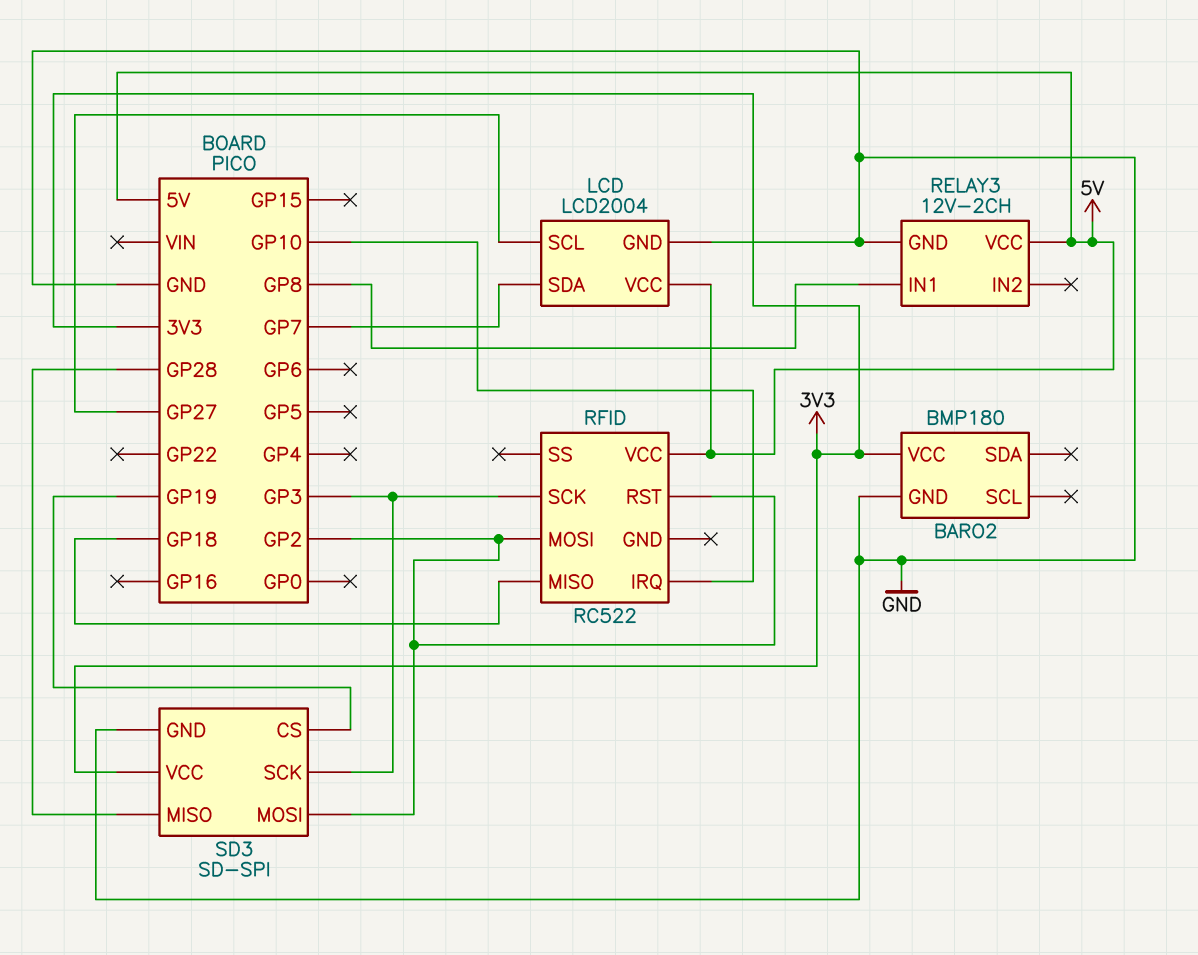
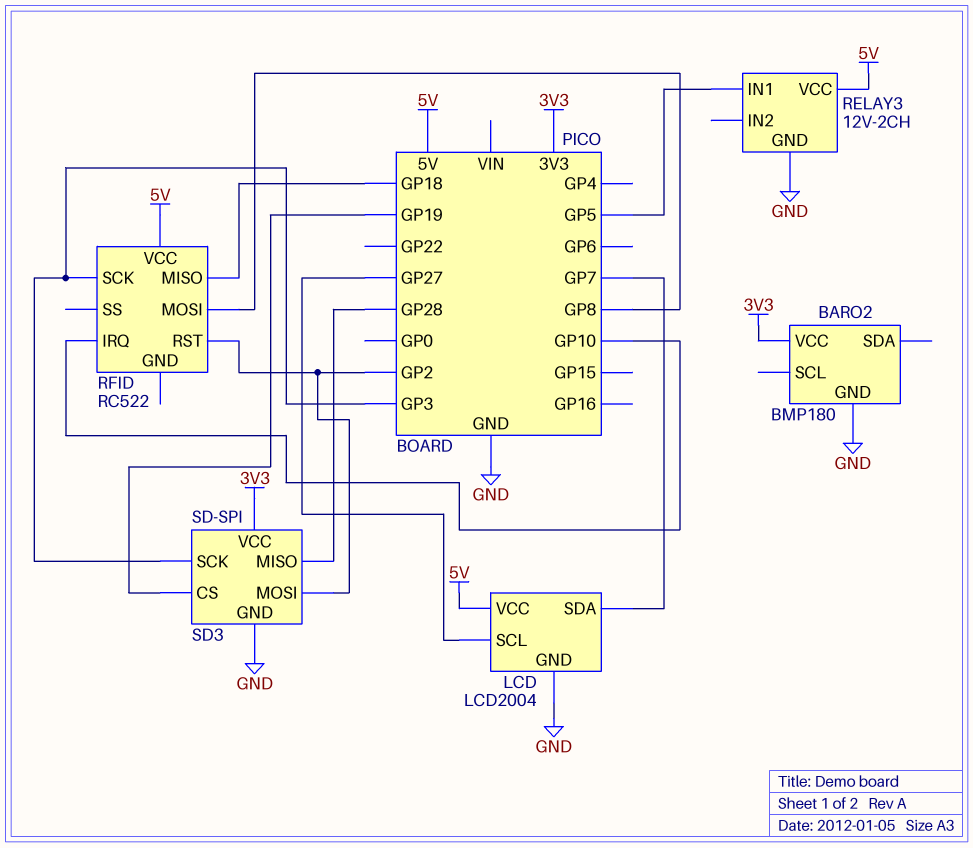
RELAY3 pin IN1: GP8 -> GP5
RFID pin MOSI: GP2 -> GP8

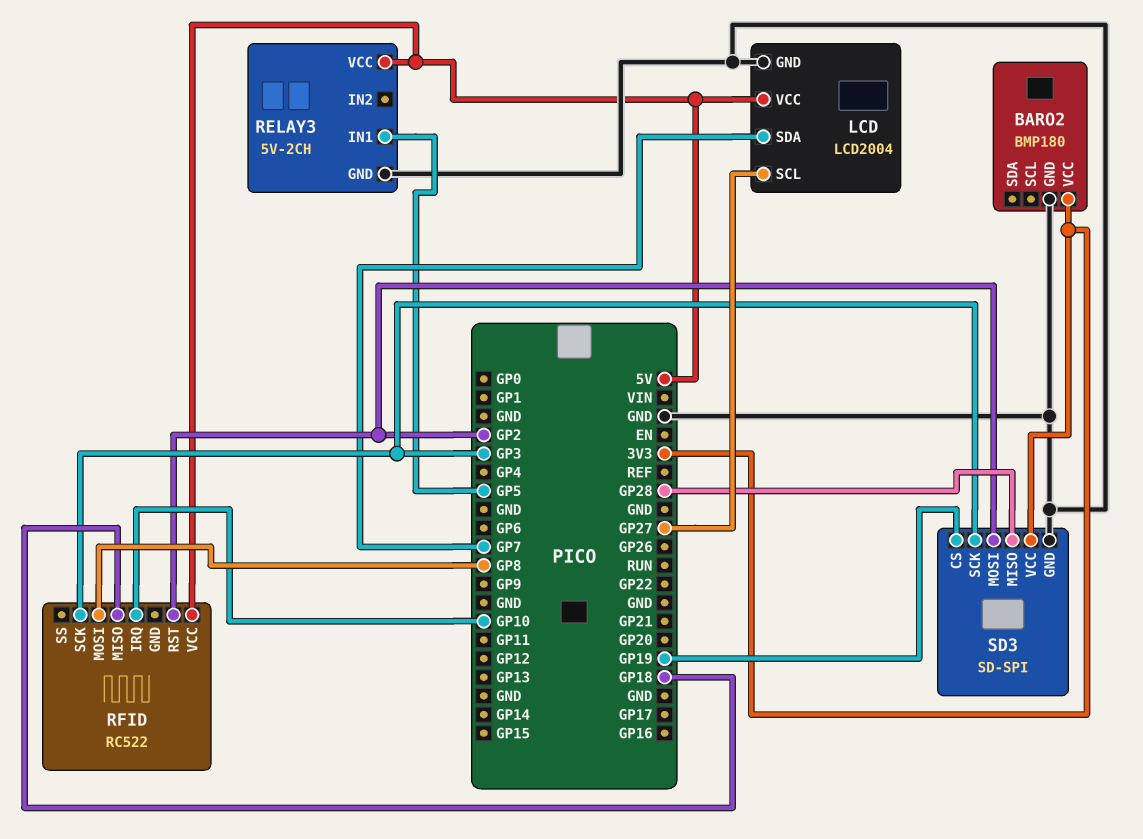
RELAY3: 12V-2CH -> 5V-2CH

